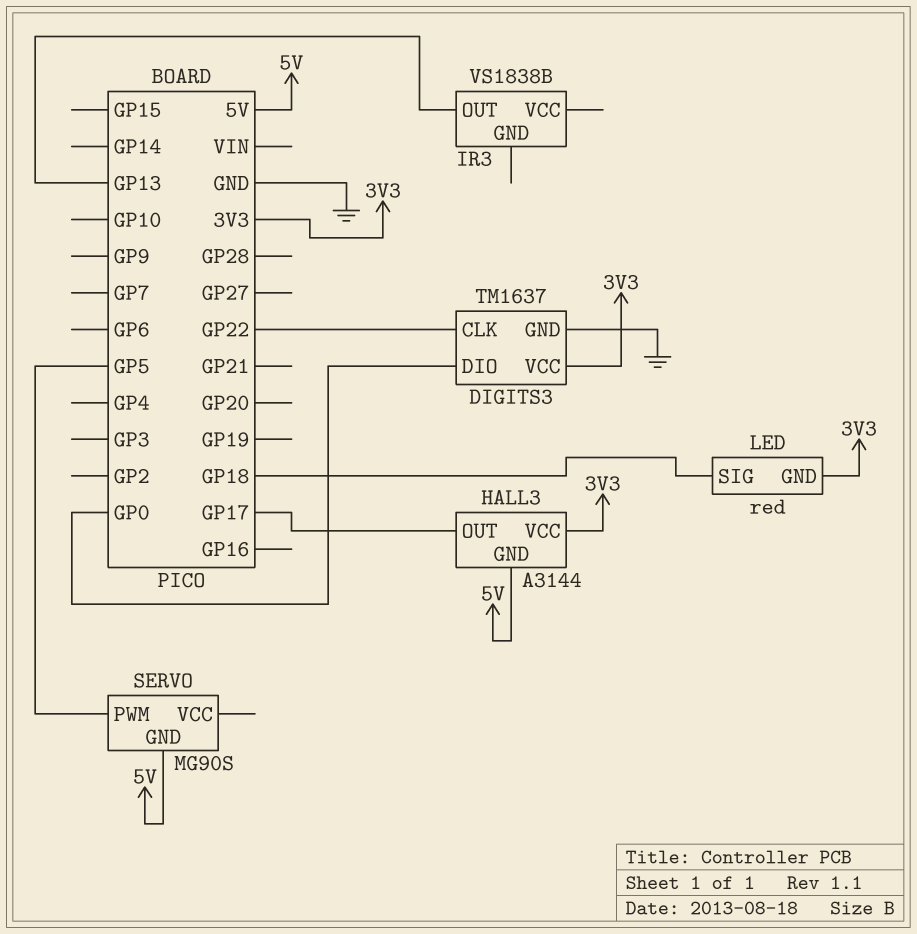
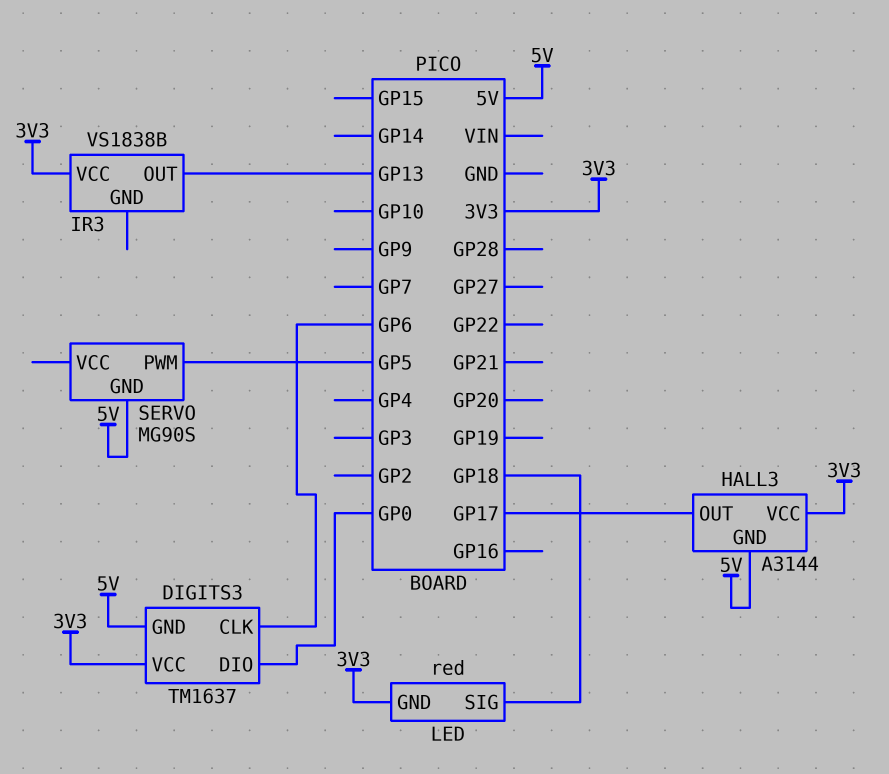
DIGITS3 pin CLK: GP22 -> GP6
DIGITS3 pin GND: GND -> 5V
IR3 pin VCC: none -> 3V3

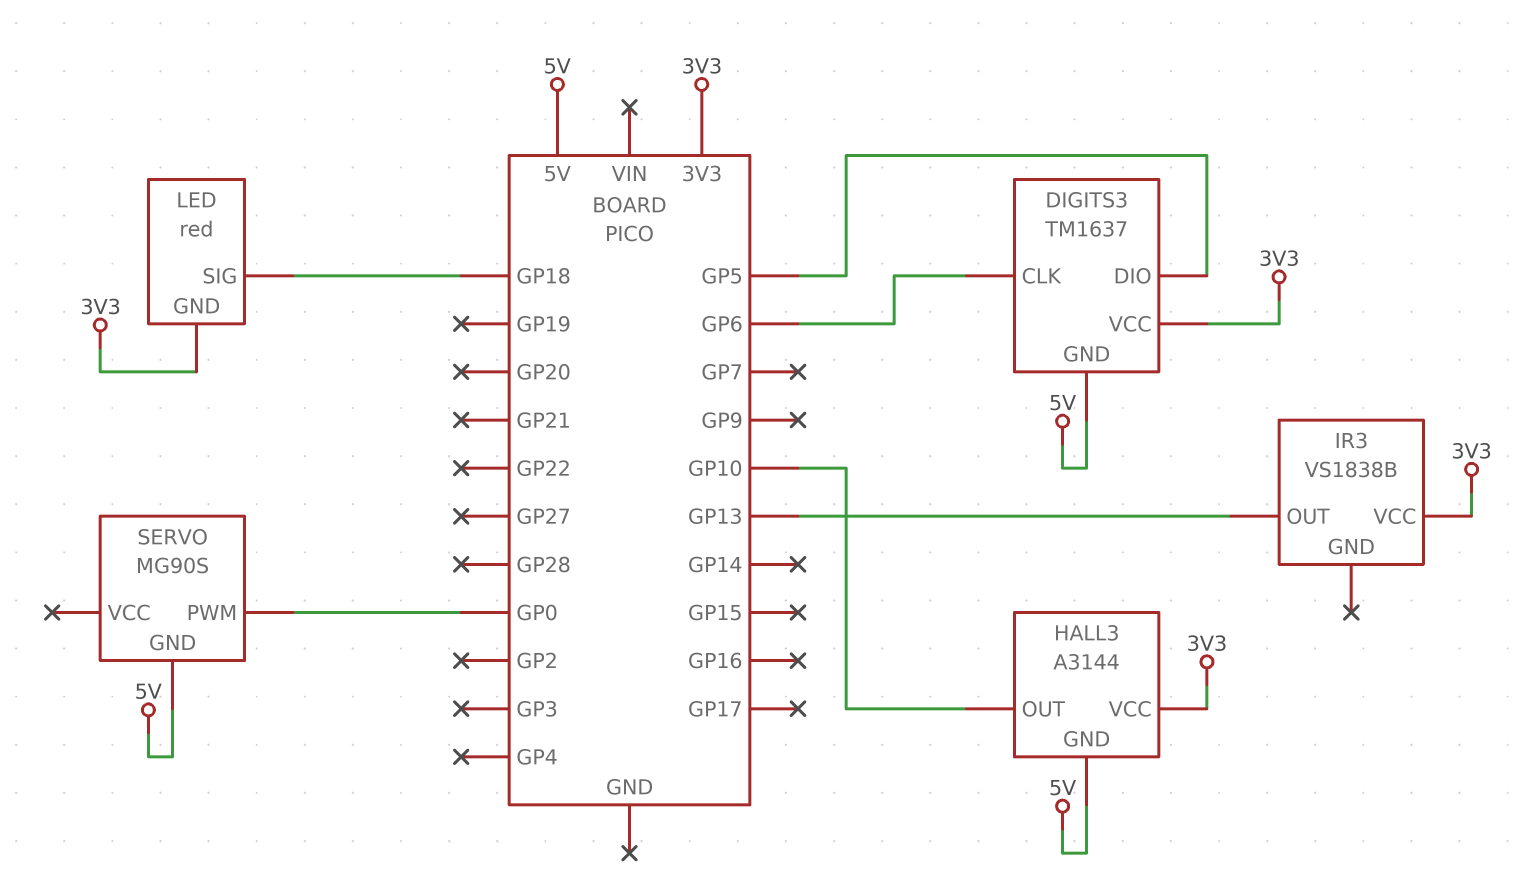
DIGITS3 pin DIO: GP0 -> GP5
HALL3 pin OUT: GP17 -> GP10
SERVO pin PWM: GP5 -> GP0

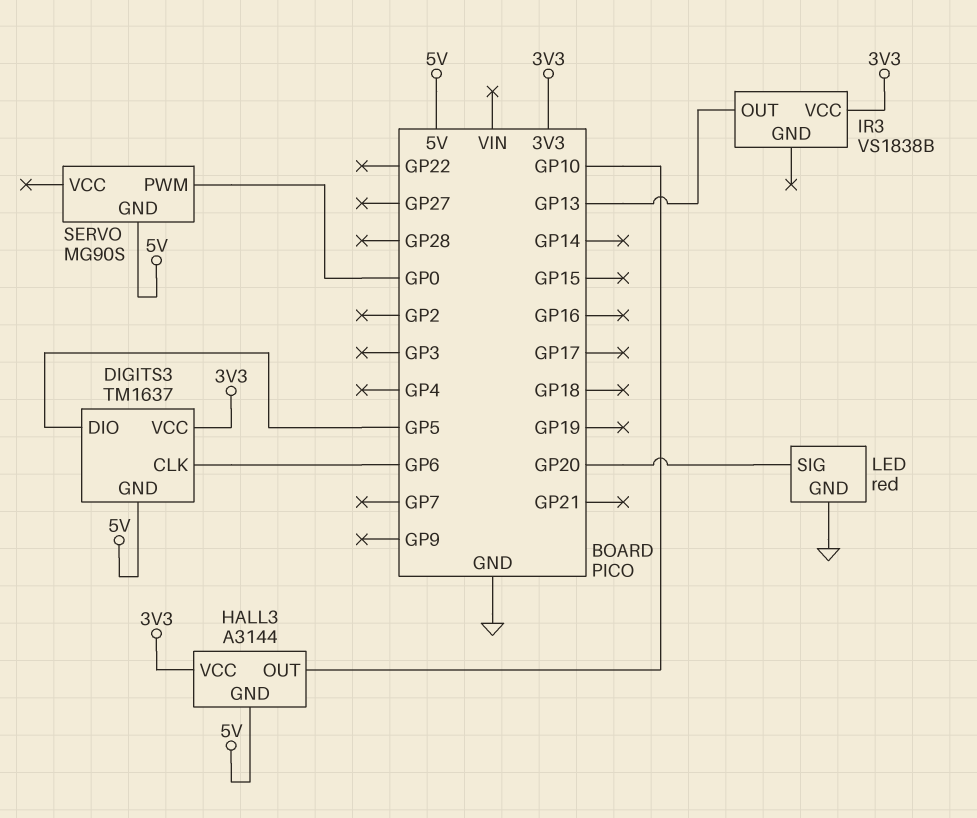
LED pin GND: 3V3 -> GND
LED pin SIG: GP18 -> GP20

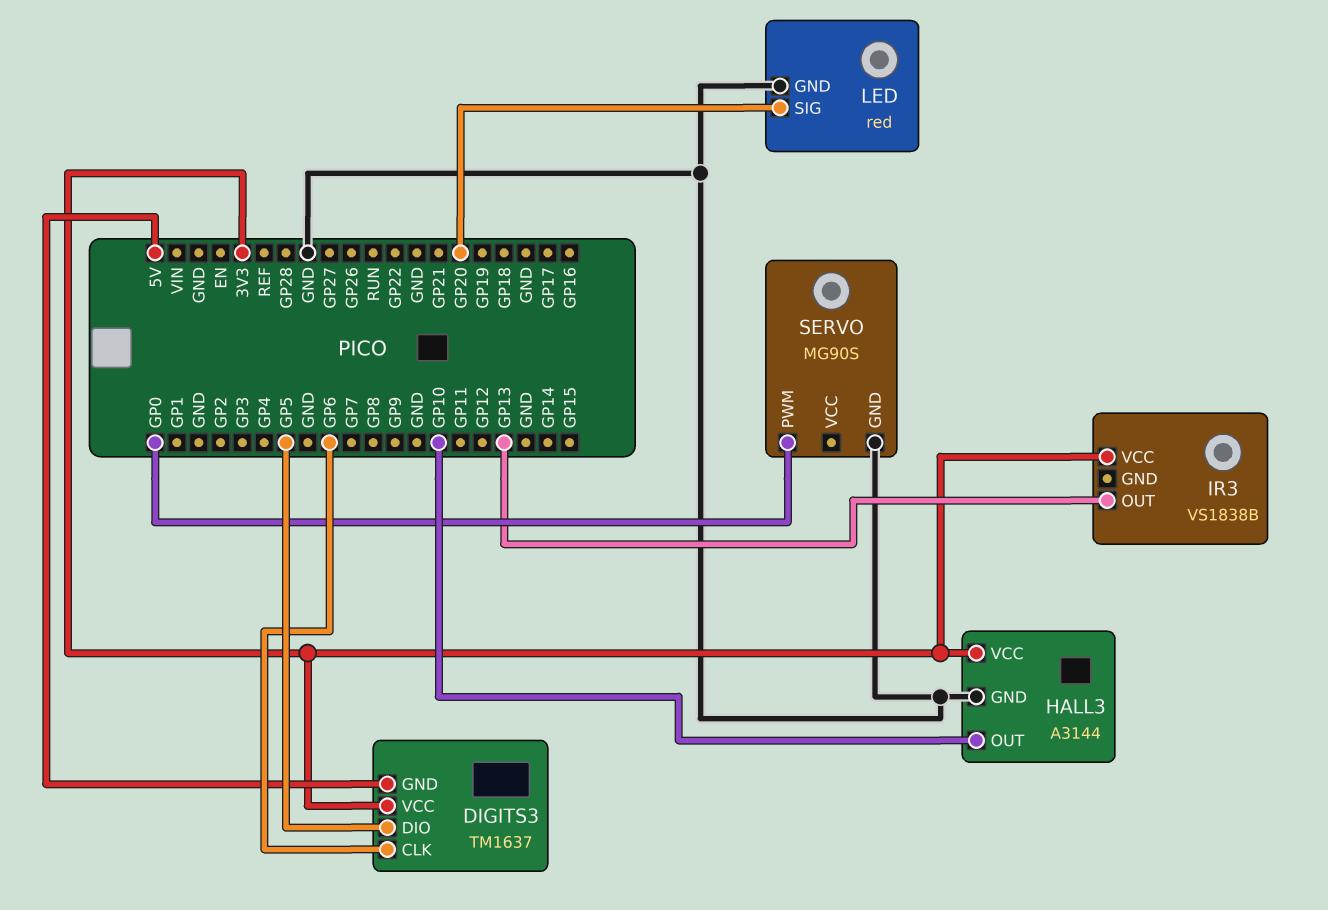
HALL3 pin GND: 5V -> GND
SERVO pin GND: 5V -> GND

